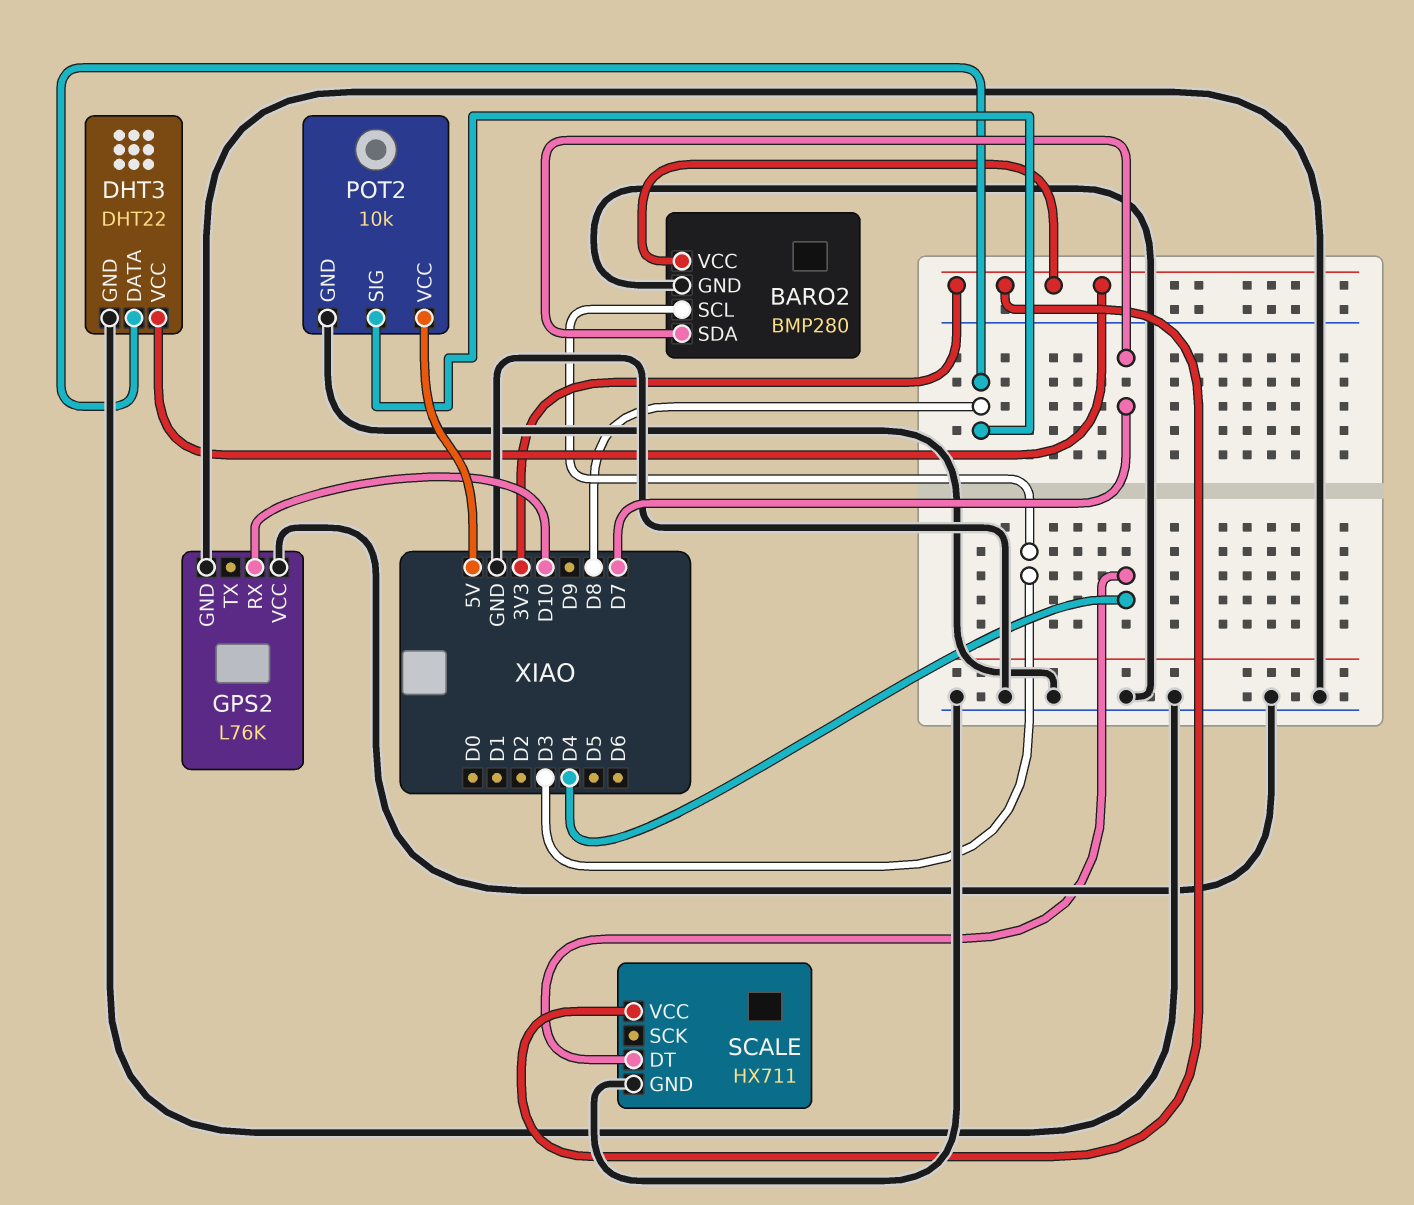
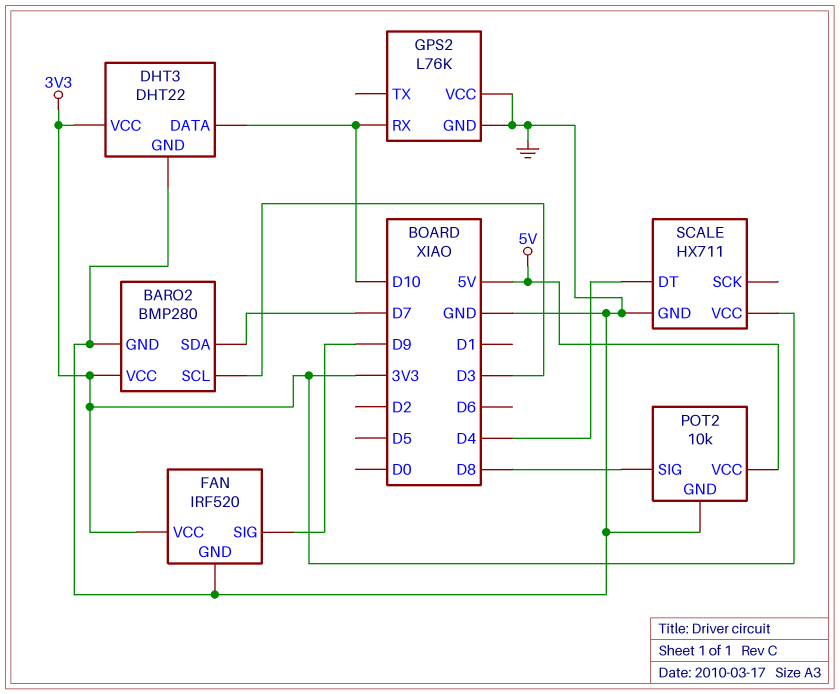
DHT3 pin DATA: D8 -> D10
FAN: none -> IRF520
FAN pin GND: none -> GND
FAN pin SIG: none -> D9
FAN pin VCC: none -> 3V3

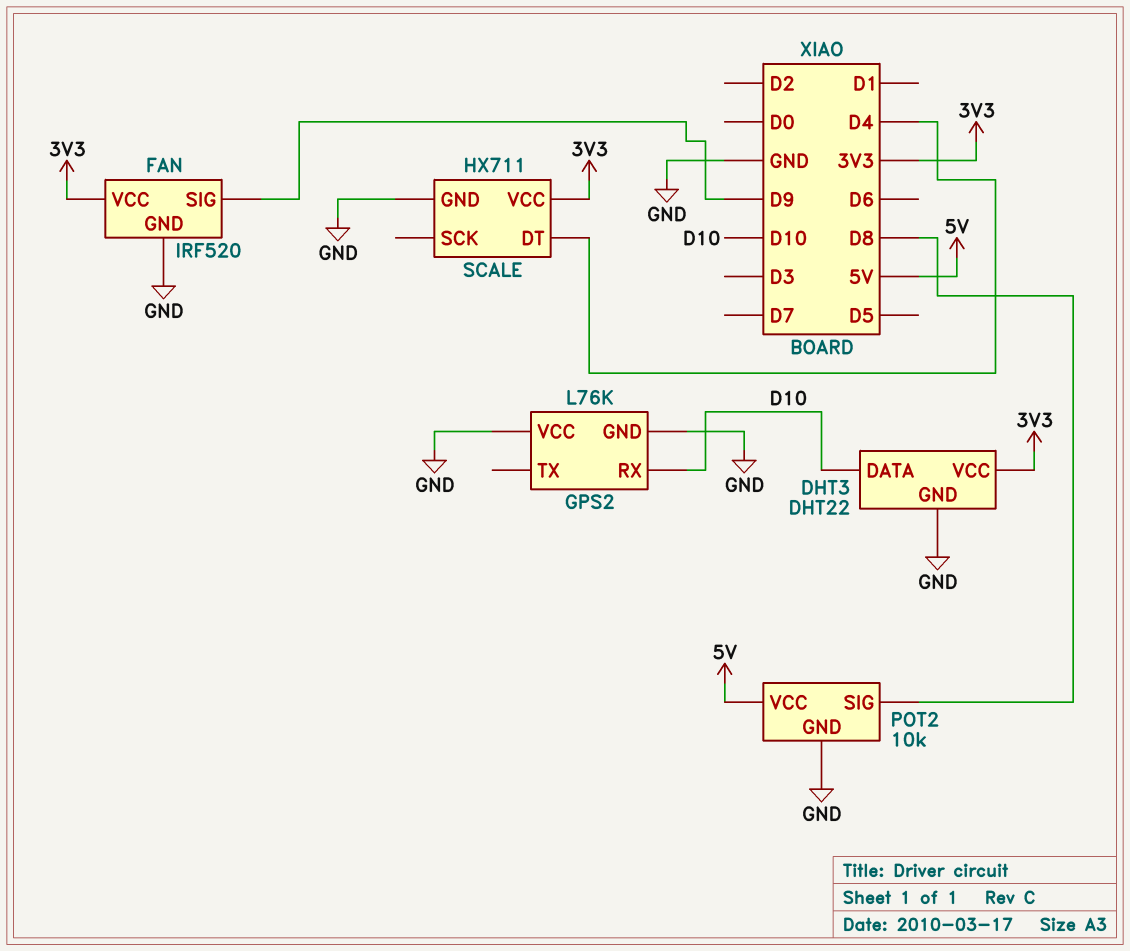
BARO2: BMP280 -> none
BARO2 pin GND: GND -> none
BARO2 pin SCL: D3 -> none
BARO2 pin SDA: D7 -> none
BARO2 pin VCC: 3V3 -> none

